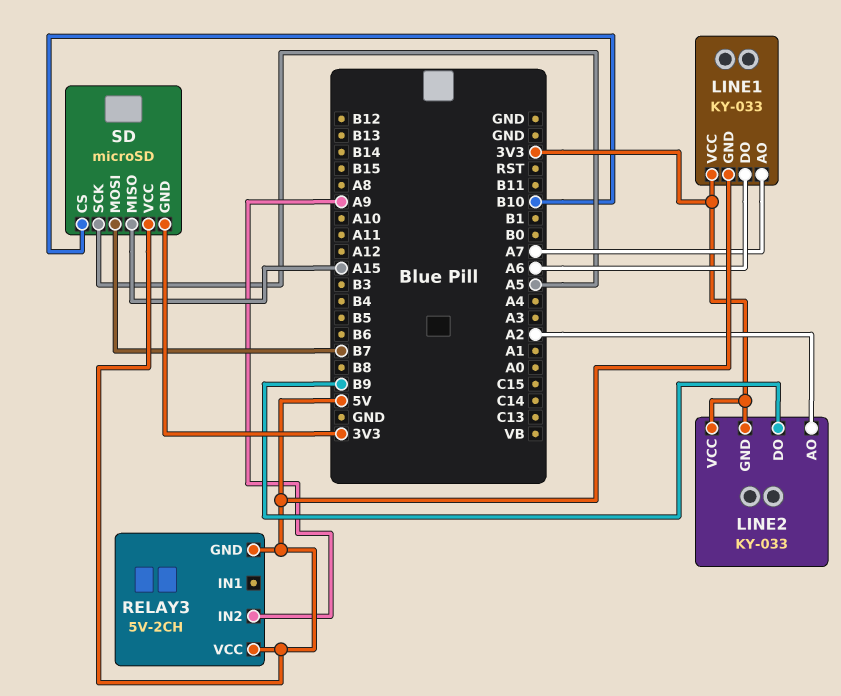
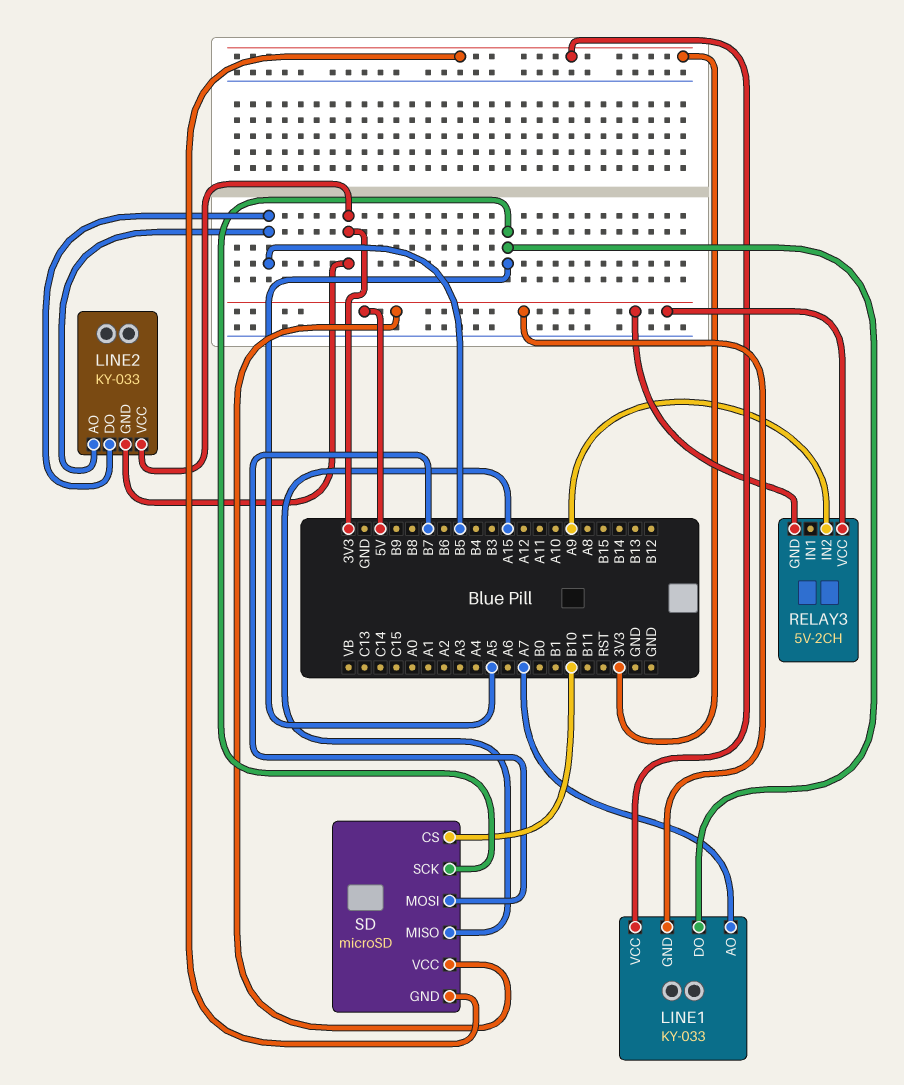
LINE1 pin DO: A6 -> A5
LINE2 pin AO: A2 -> B5
LINE2 pin DO: B9 -> B5

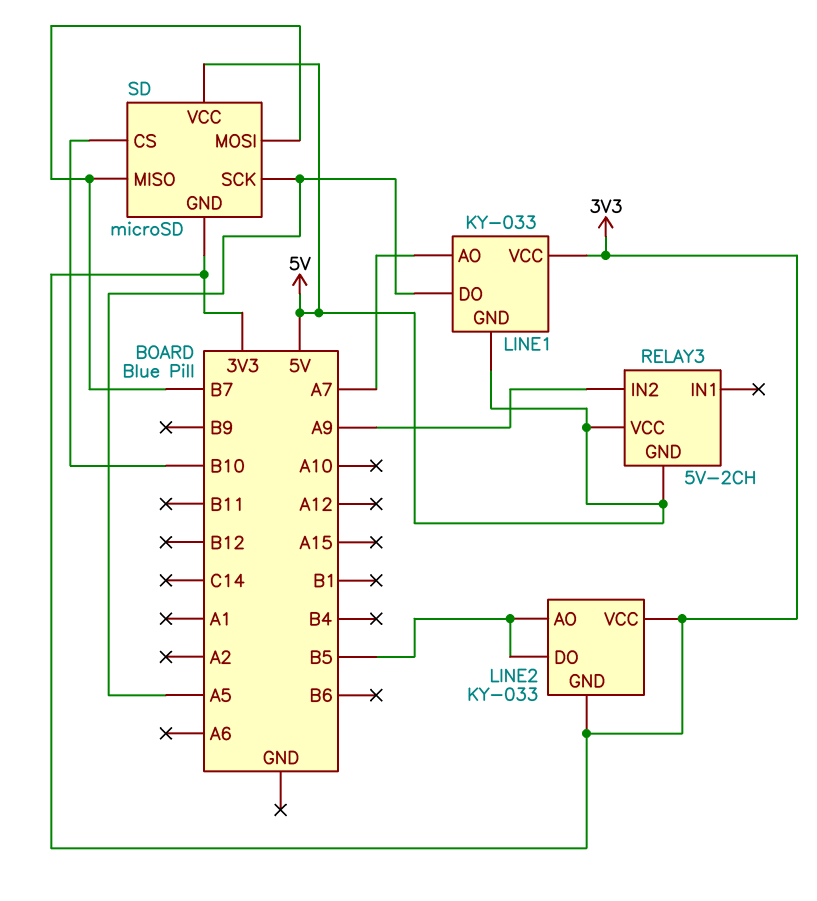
SD pin MISO: A15 -> B7

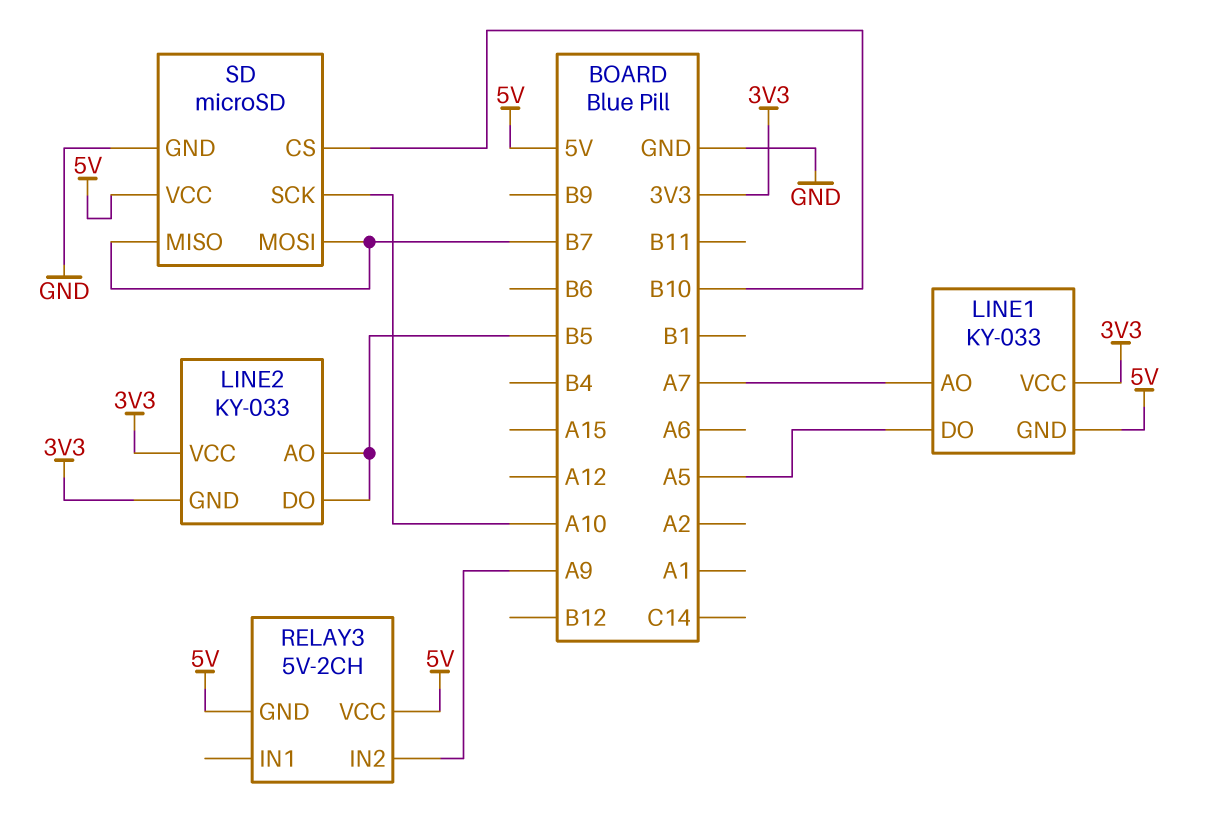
SD pin GND: 3V3 -> GND
SD pin SCK: A5 -> A10

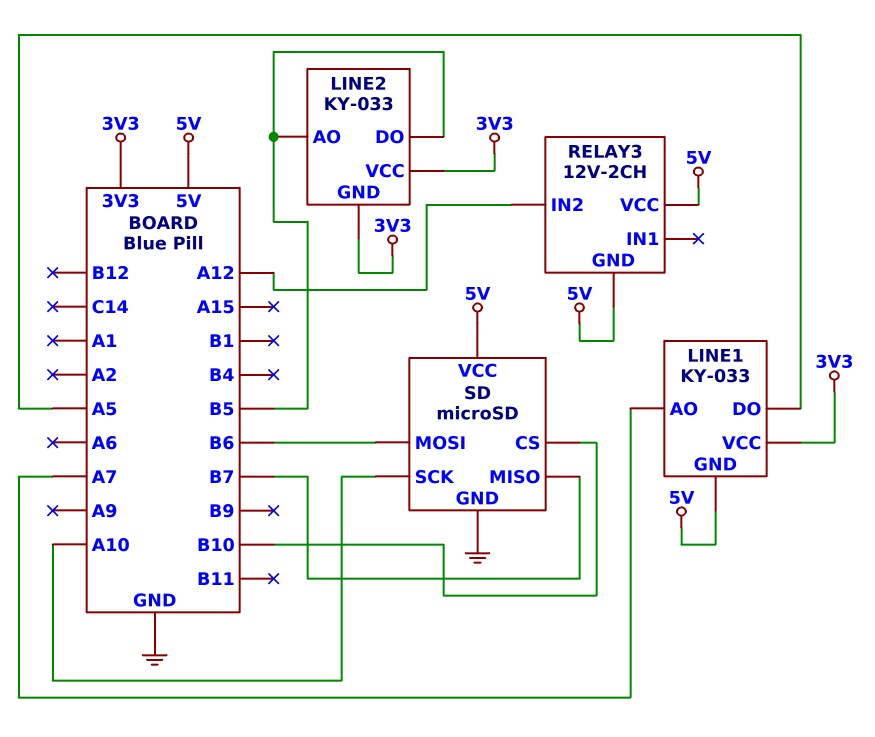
RELAY3: 5V-2CH -> 12V-2CH
RELAY3 pin IN2: A9 -> A12
SD pin MOSI: B7 -> B6

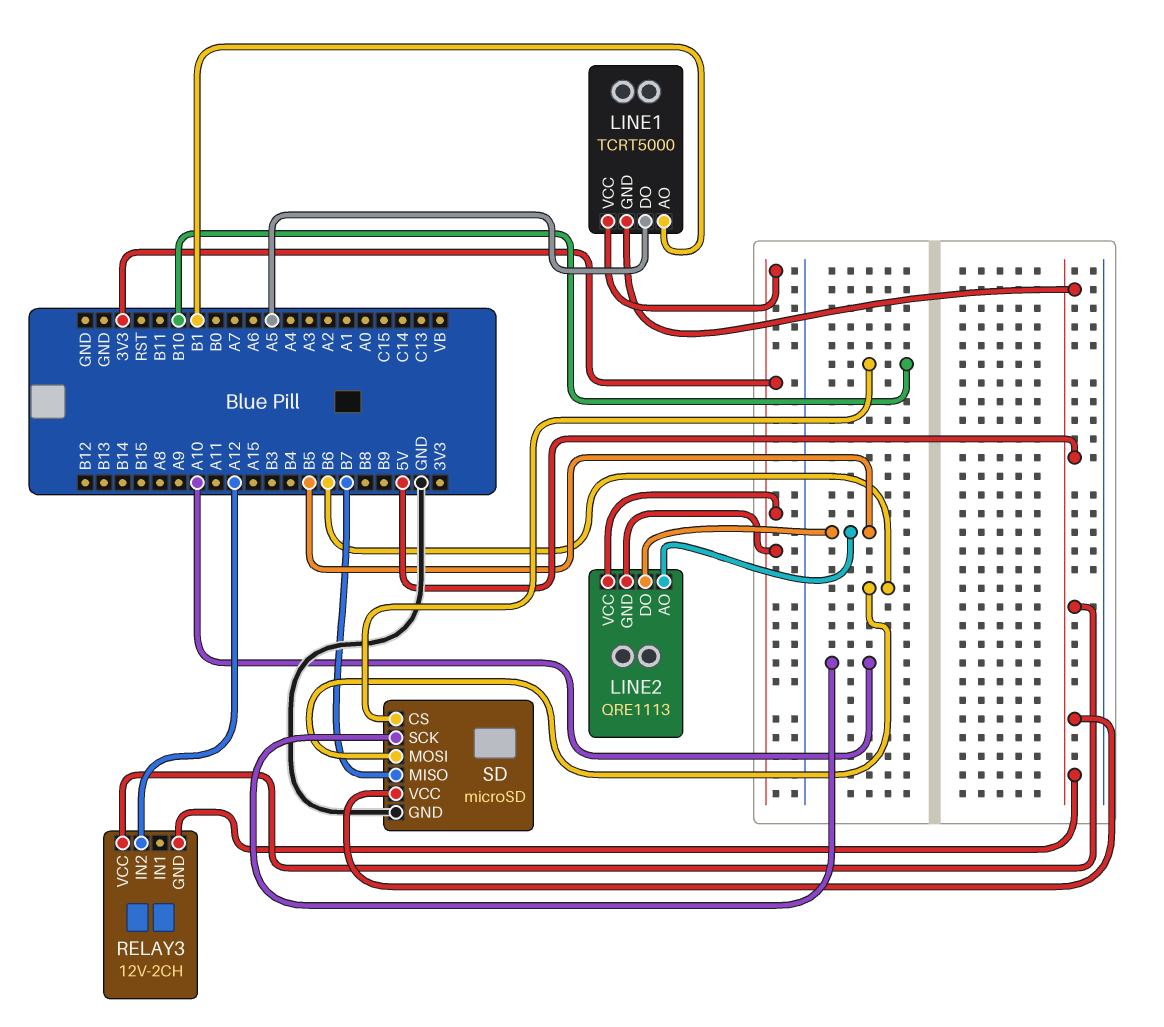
LINE1: KY-033 -> TCRT5000
LINE1 pin AO: A7 -> B1
LINE2: KY-033 -> QRE1113

